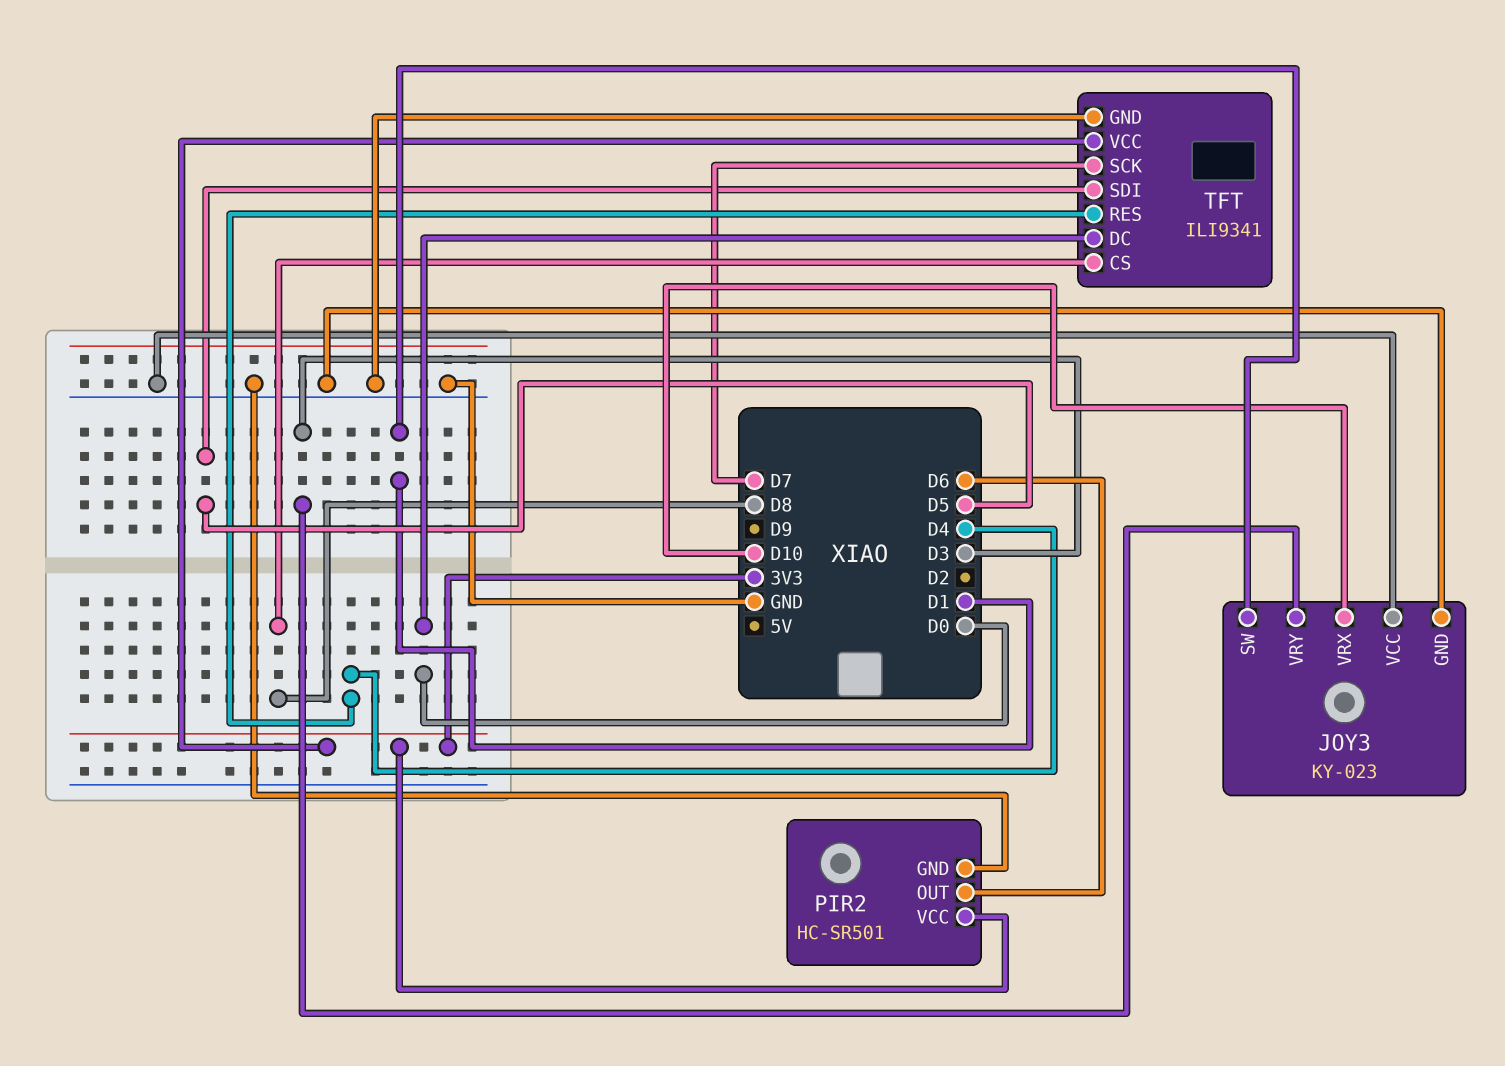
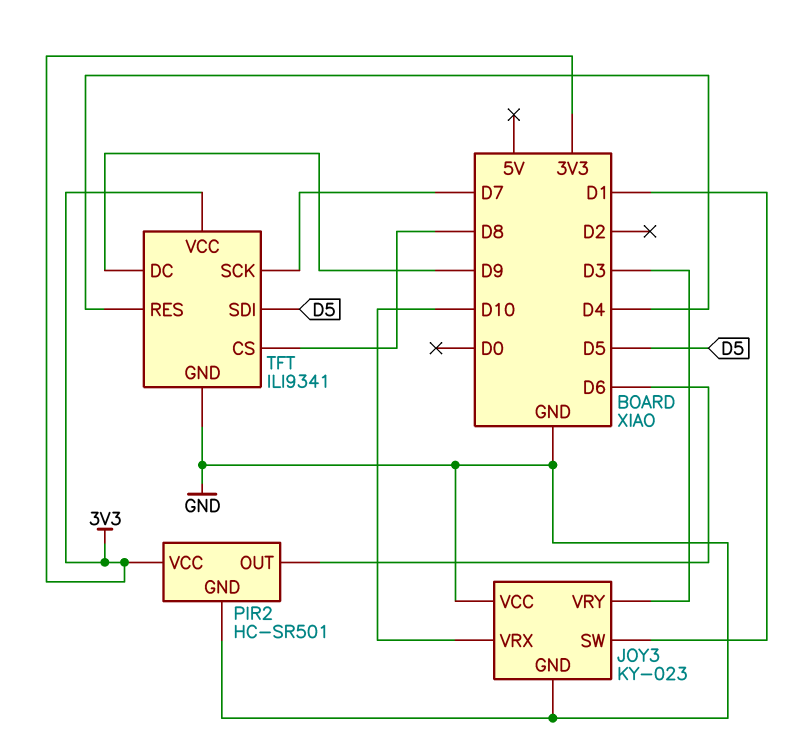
TFT pin DC: D0 -> D9

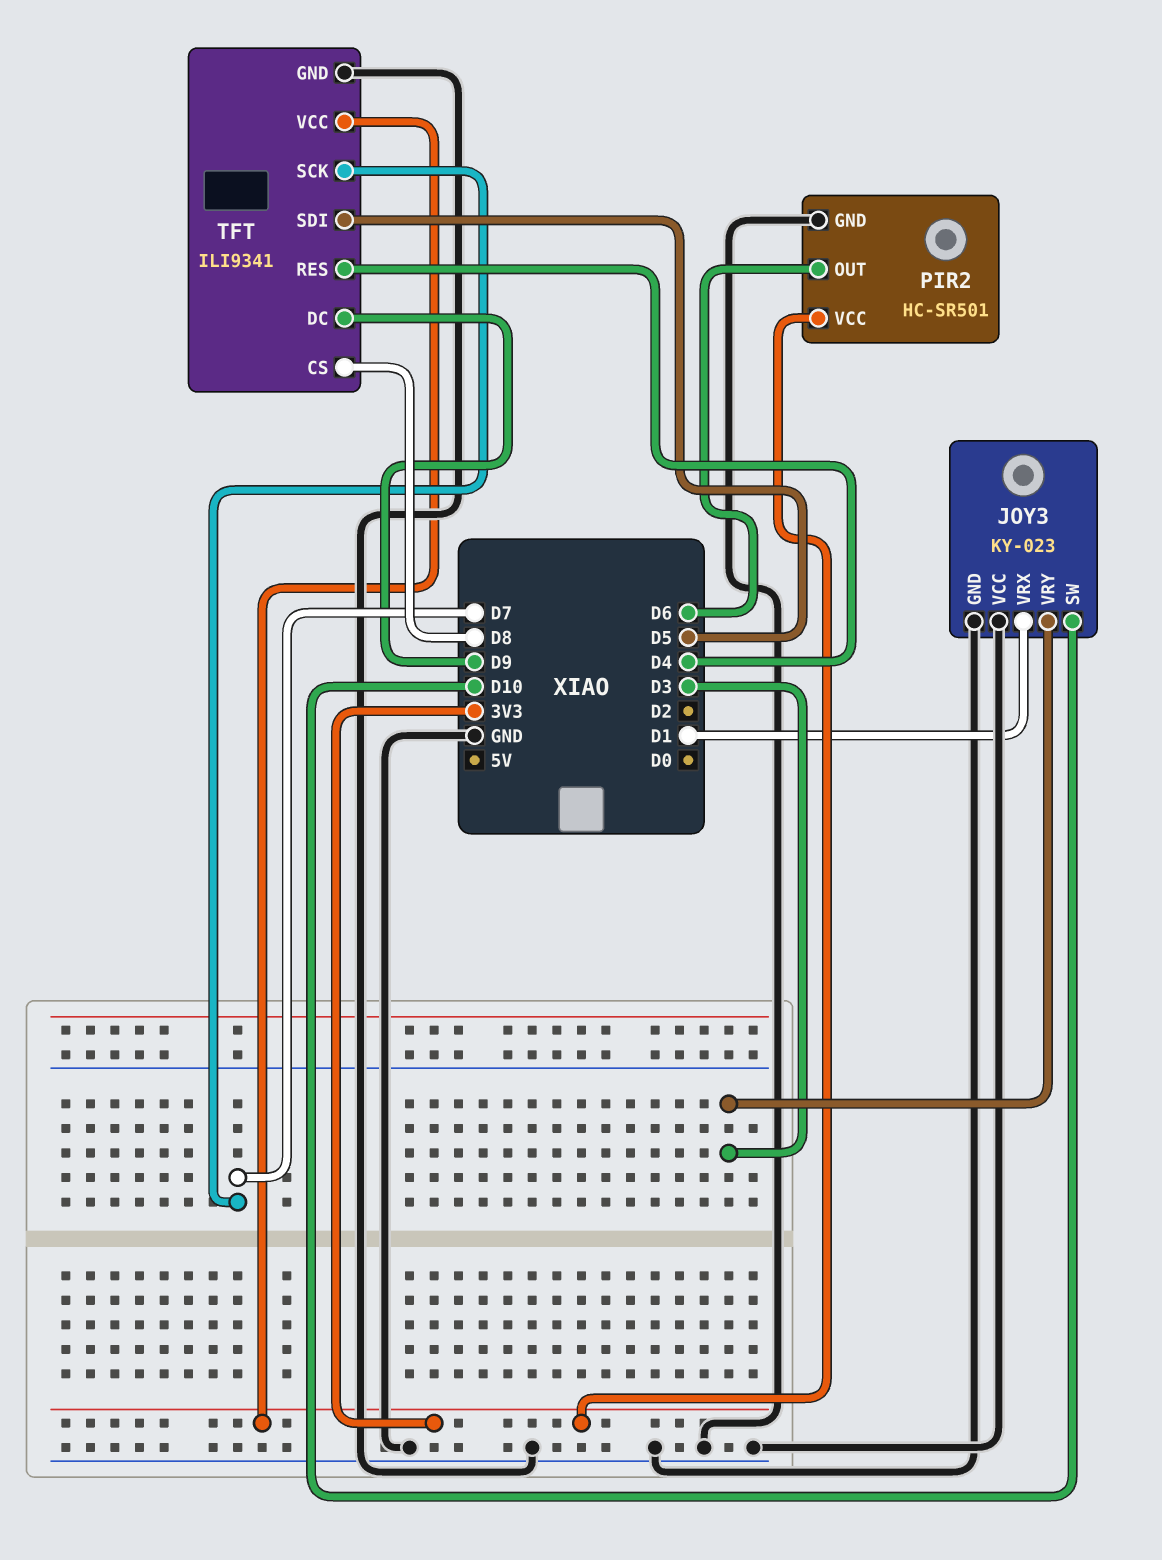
JOY3 pin SW: D1 -> D10
JOY3 pin VRX: D10 -> D1

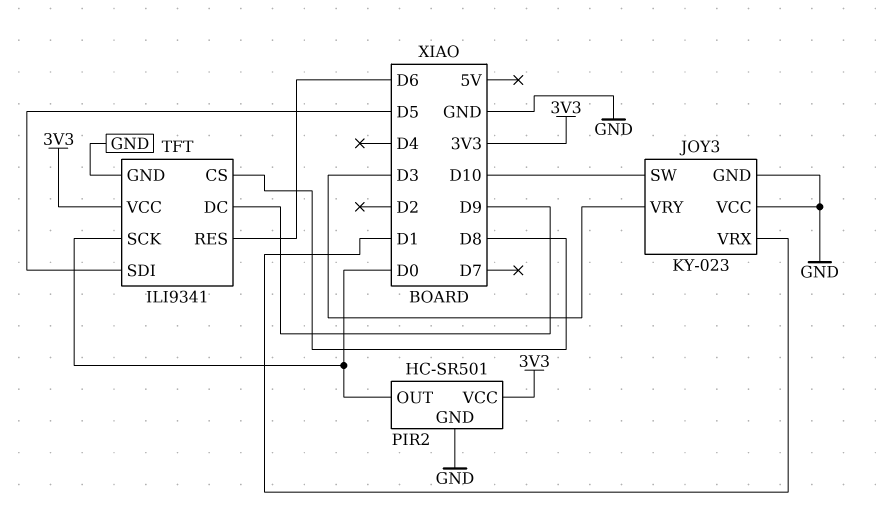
PIR2 pin OUT: D6 -> D0
TFT pin RES: D4 -> D6
TFT pin SCK: D7 -> D0

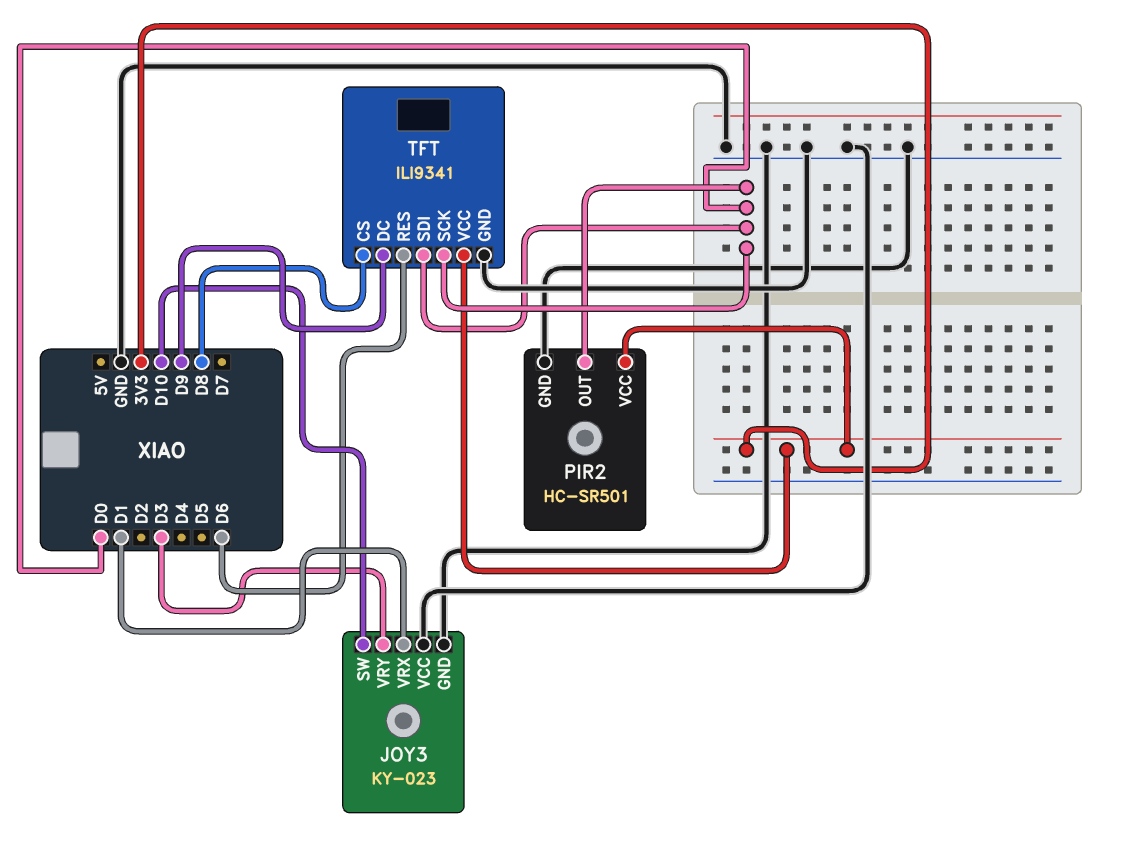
TFT pin SDI: D5 -> D0

